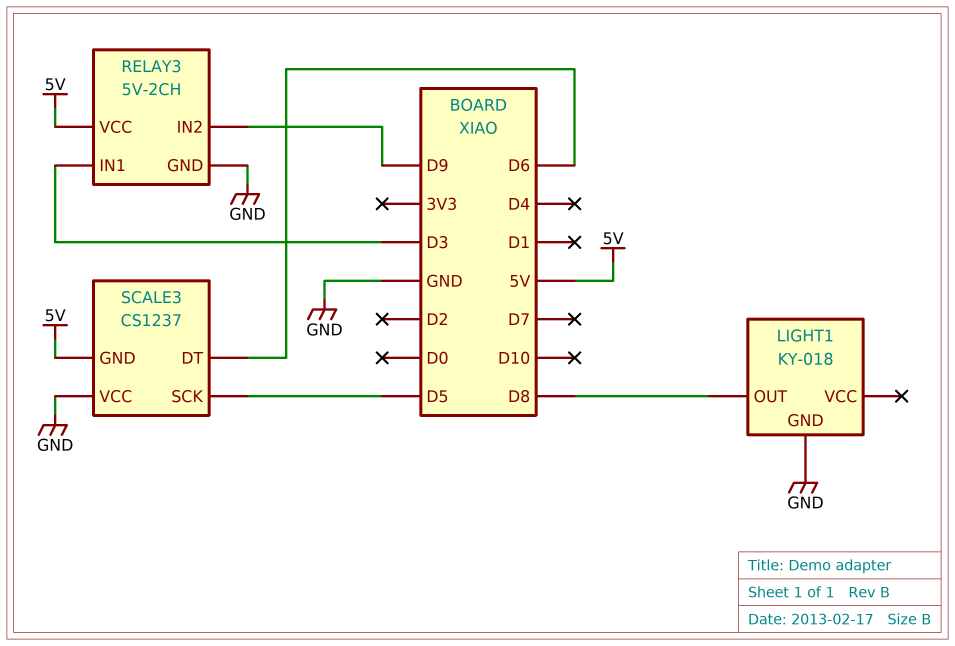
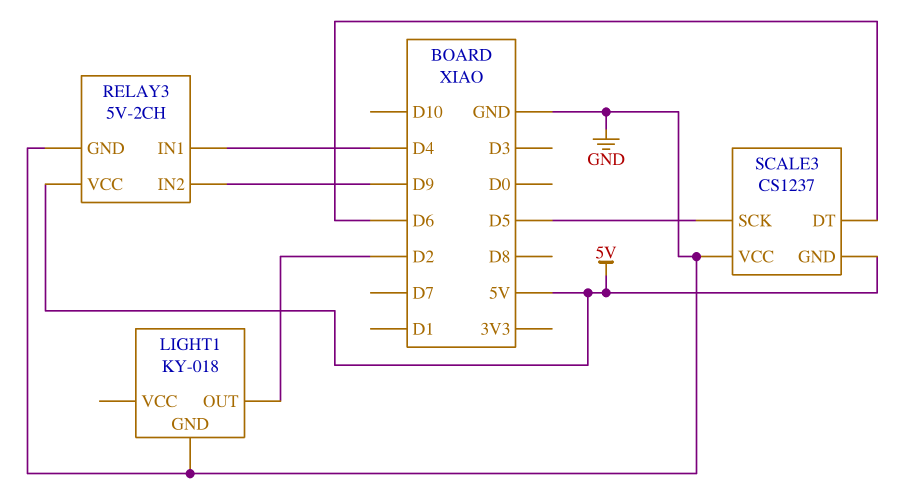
LIGHT1 pin OUT: D8 -> D2
RELAY3 pin IN1: D3 -> D4

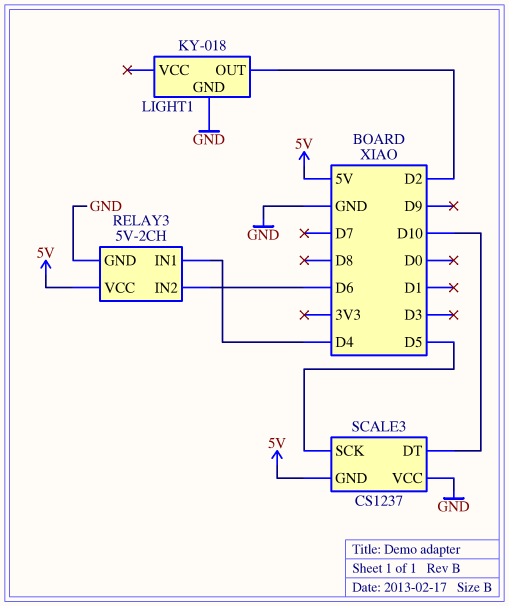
RELAY3 pin IN2: D9 -> D6
SCALE3 pin DT: D6 -> D10

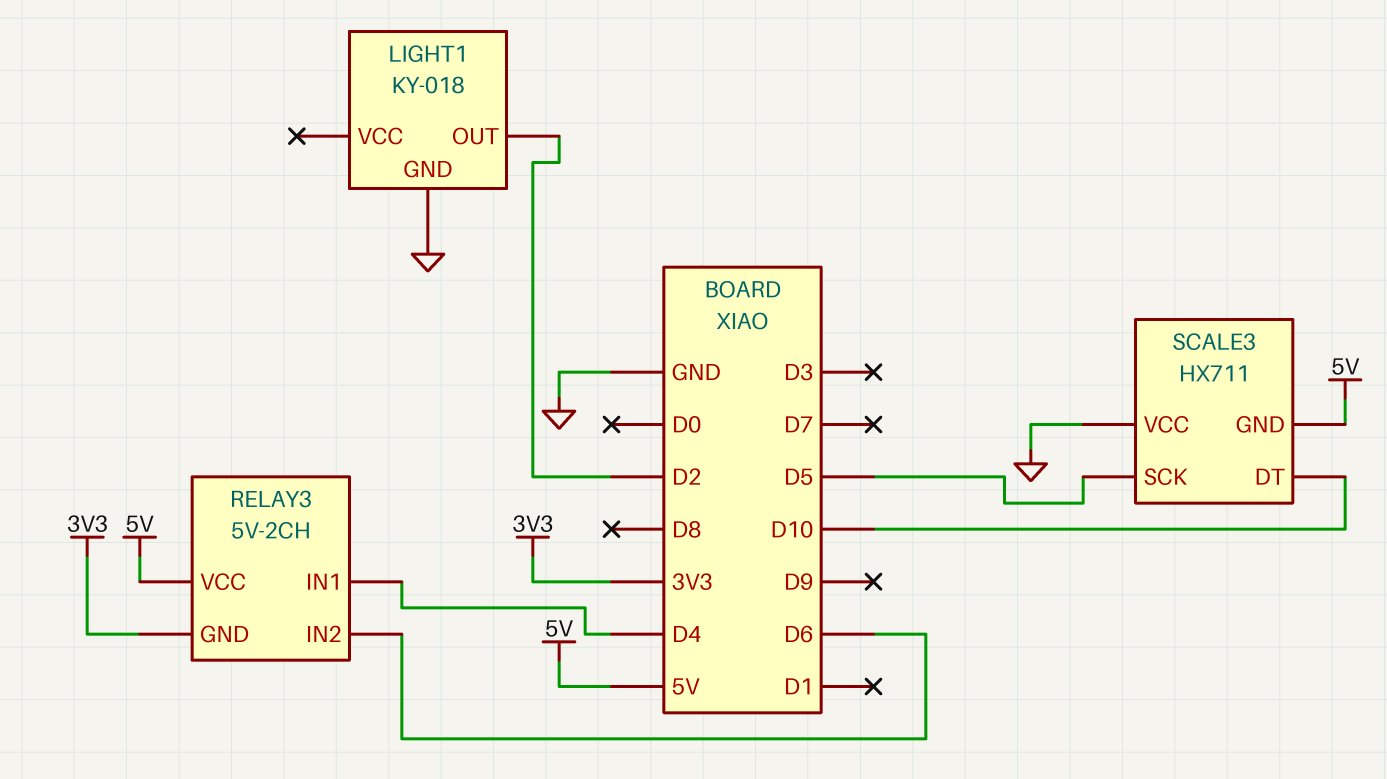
RELAY3 pin GND: GND -> 3V3
SCALE3: CS1237 -> HX711

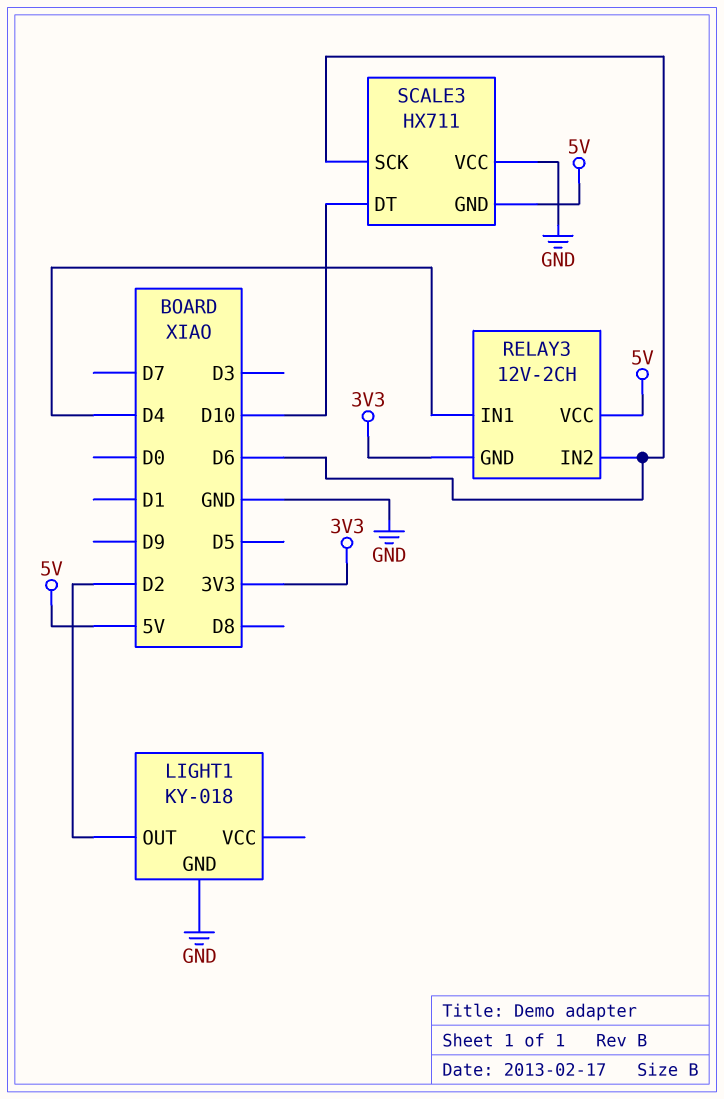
RELAY3: 5V-2CH -> 12V-2CH
SCALE3 pin SCK: D5 -> D6

